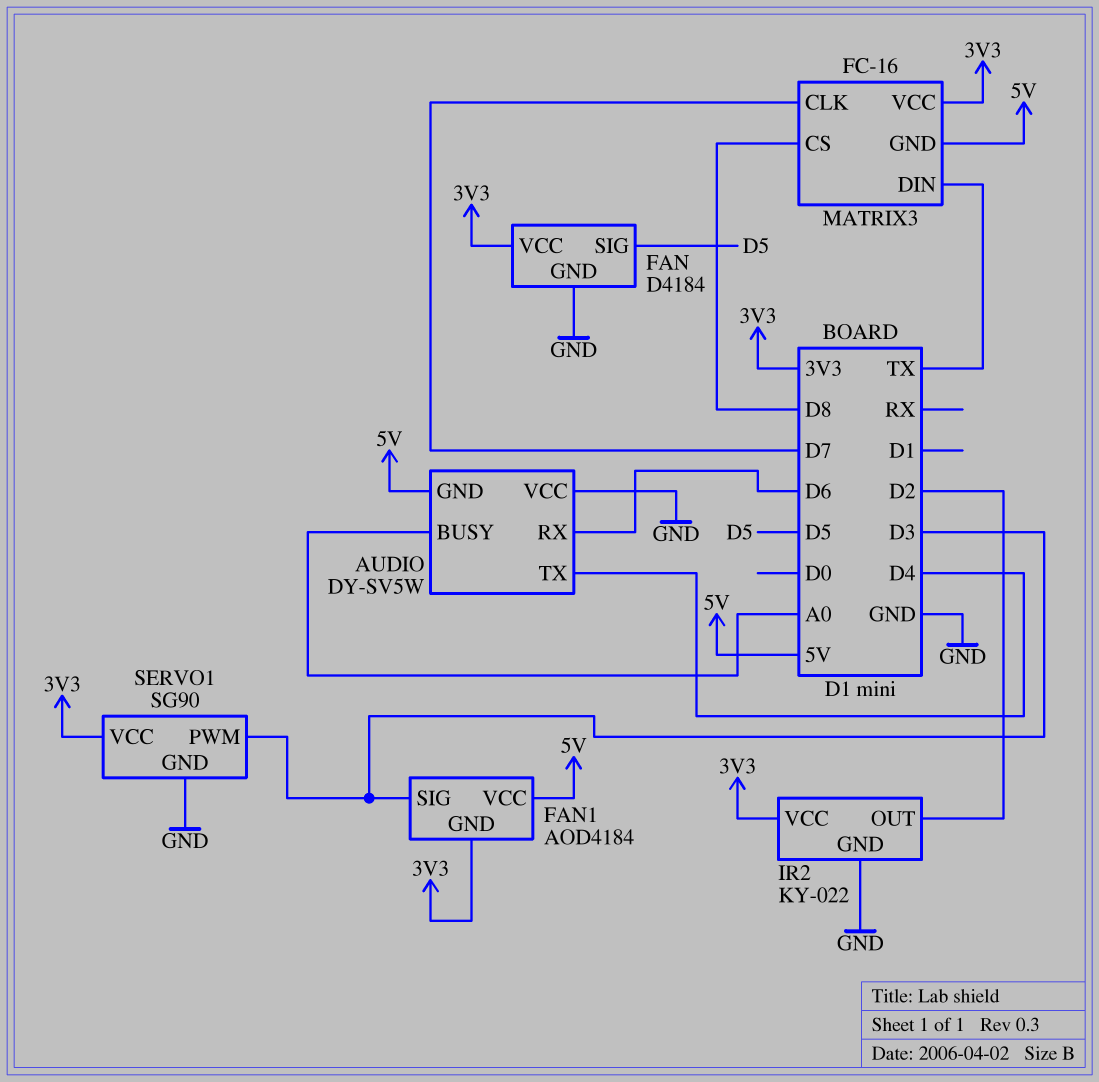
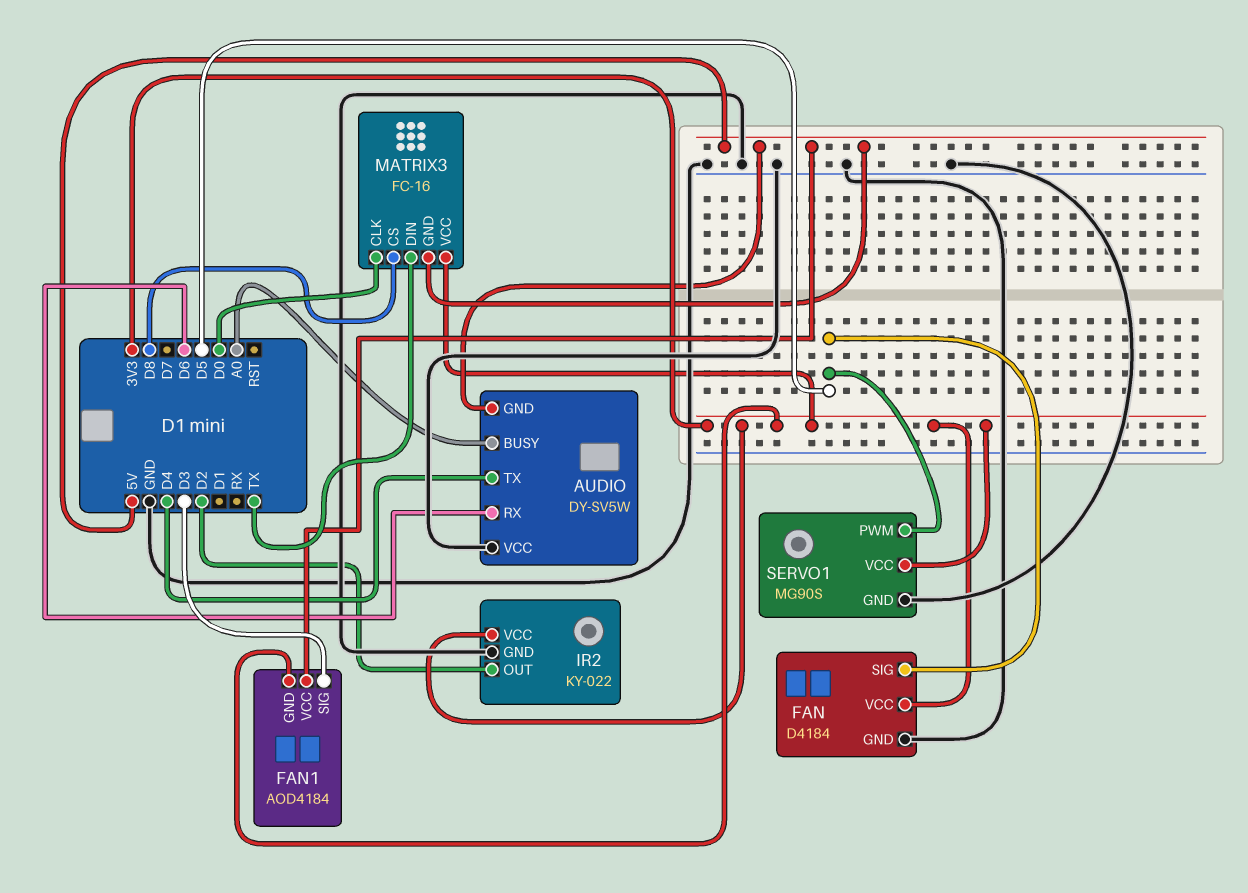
MATRIX3 pin CLK: D7 -> D0
SERVO1: SG90 -> MG90S
SERVO1 pin PWM: D3 -> D5

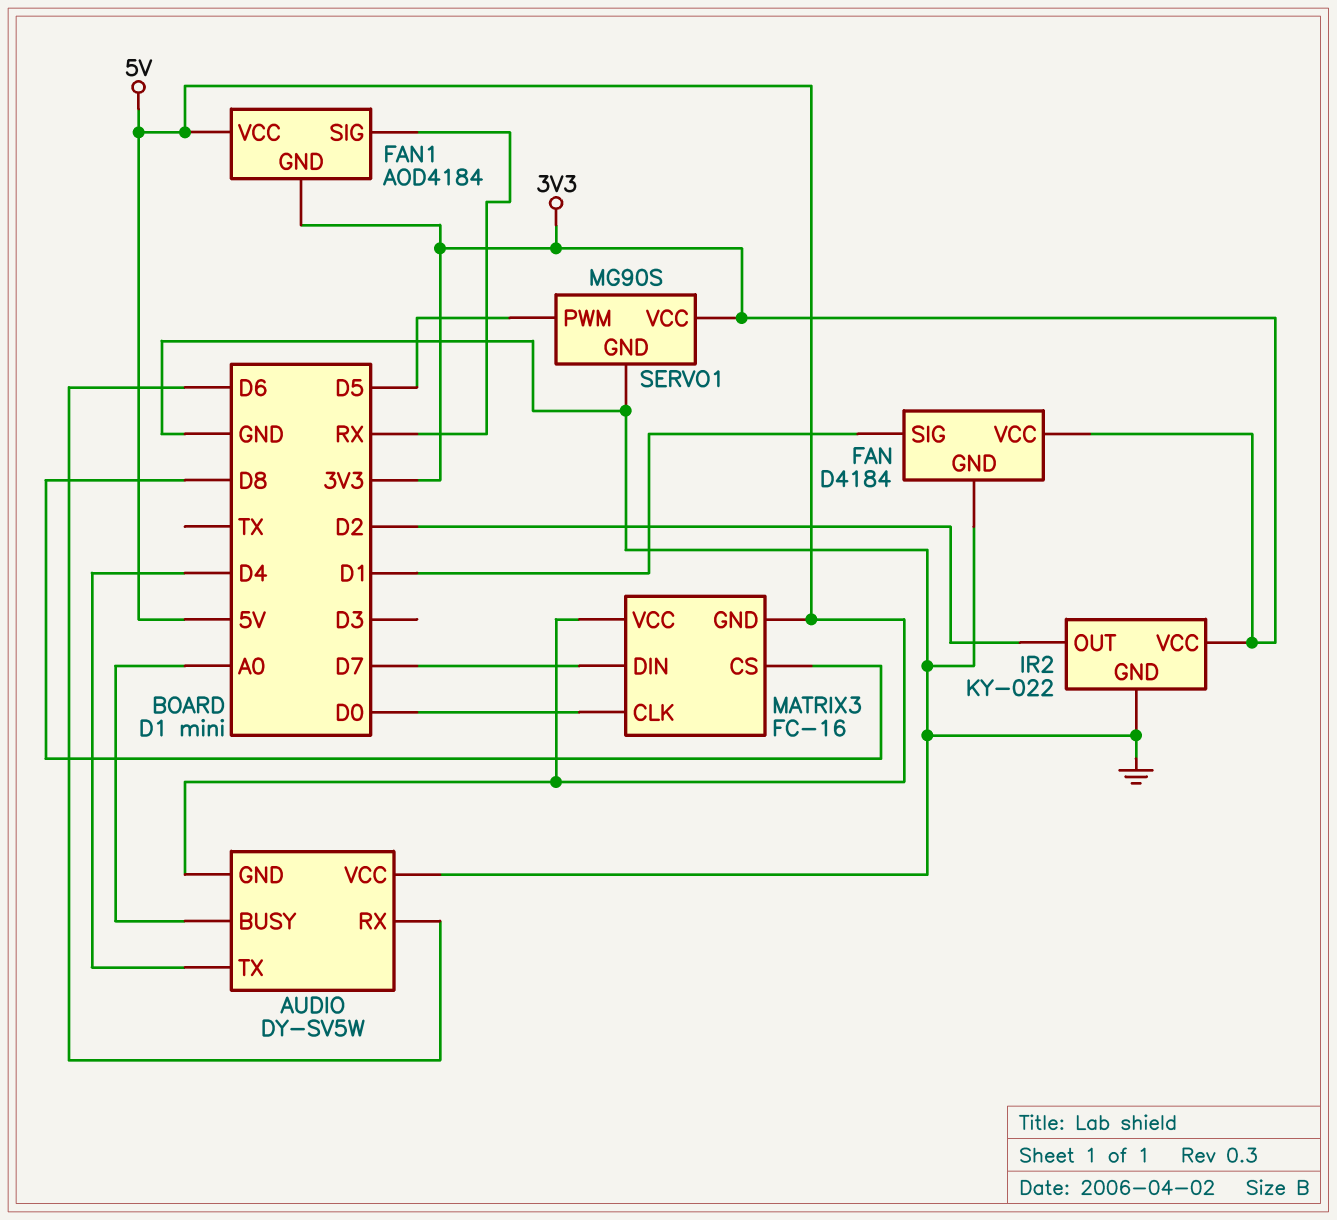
FAN pin SIG: D5 -> D1
FAN1 pin SIG: D3 -> RX
MATRIX3 pin DIN: TX -> D7
MATRIX3 pin VCC: 3V3 -> 5V

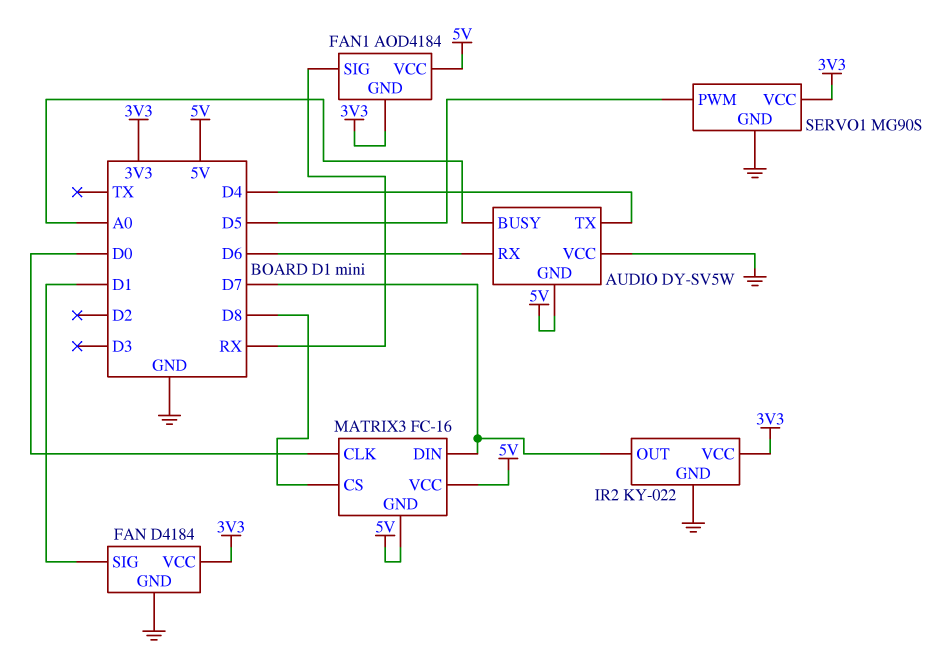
IR2 pin OUT: D2 -> D7

